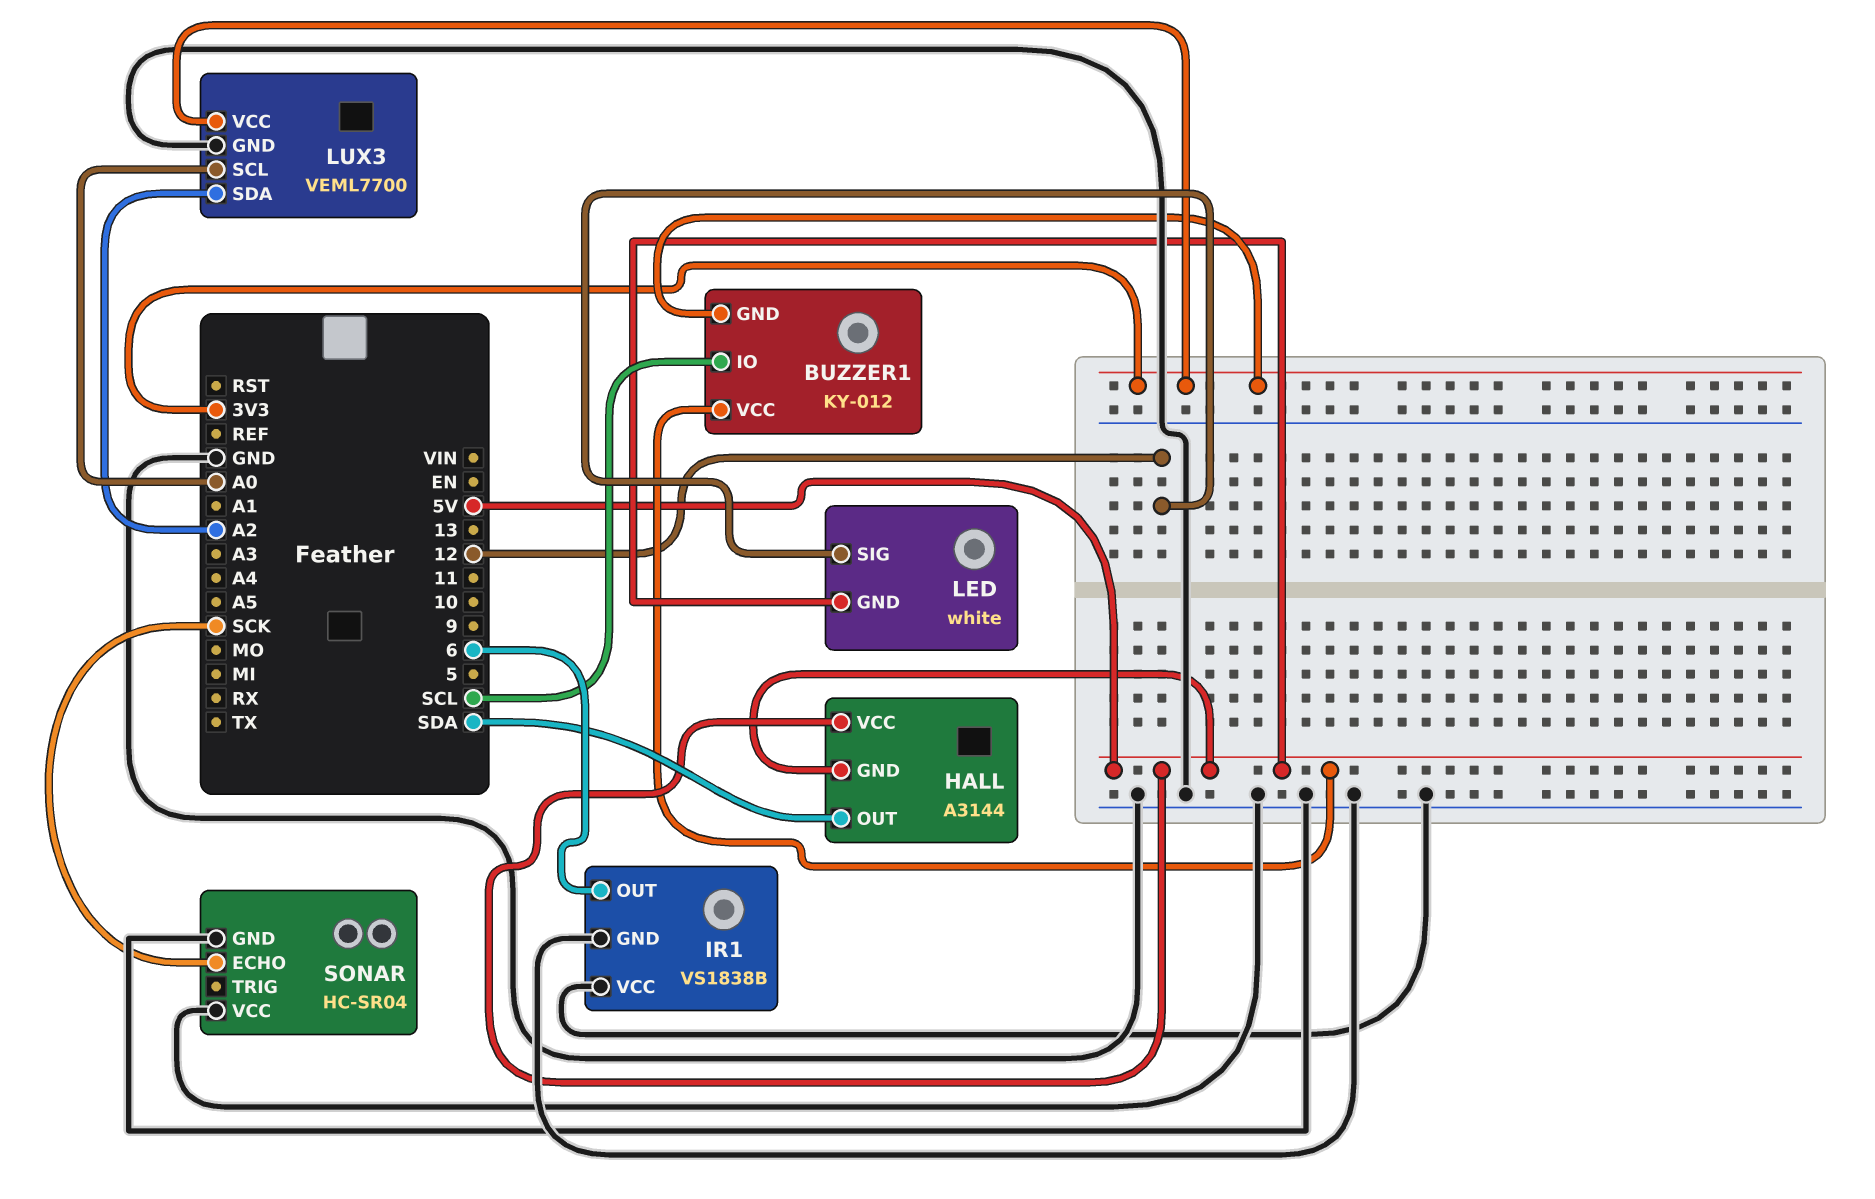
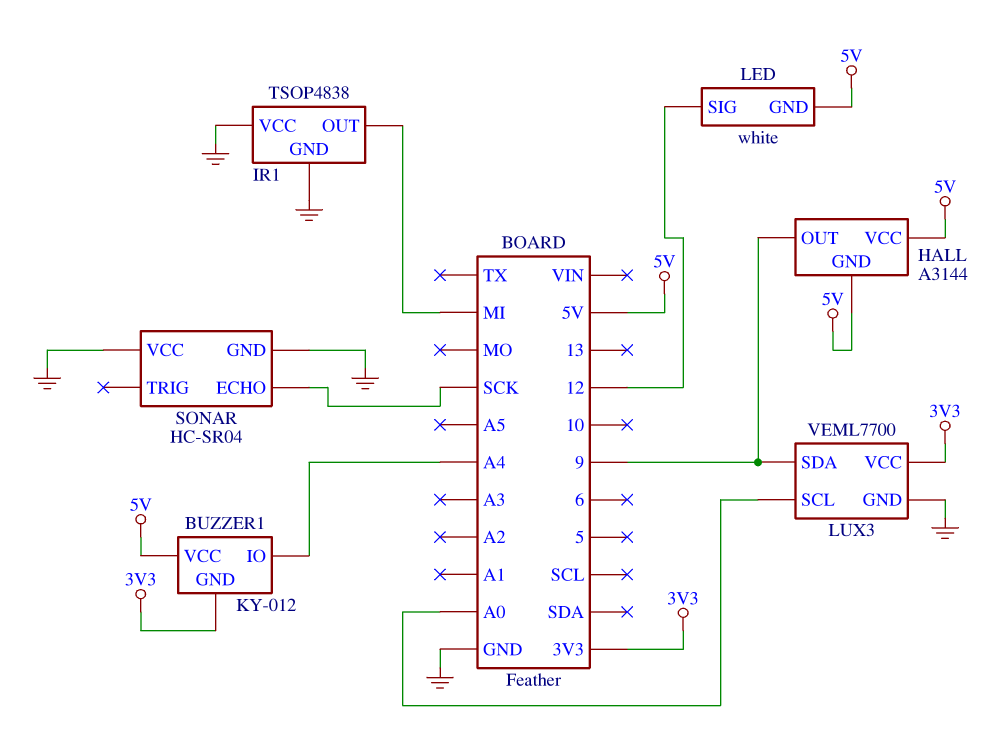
BUZZER1 pin IO: SCL -> A4
HALL pin OUT: SDA -> 9
IR1: VS1838B -> TSOP4838
IR1 pin OUT: 6 -> MI
LUX3 pin SDA: A2 -> 9

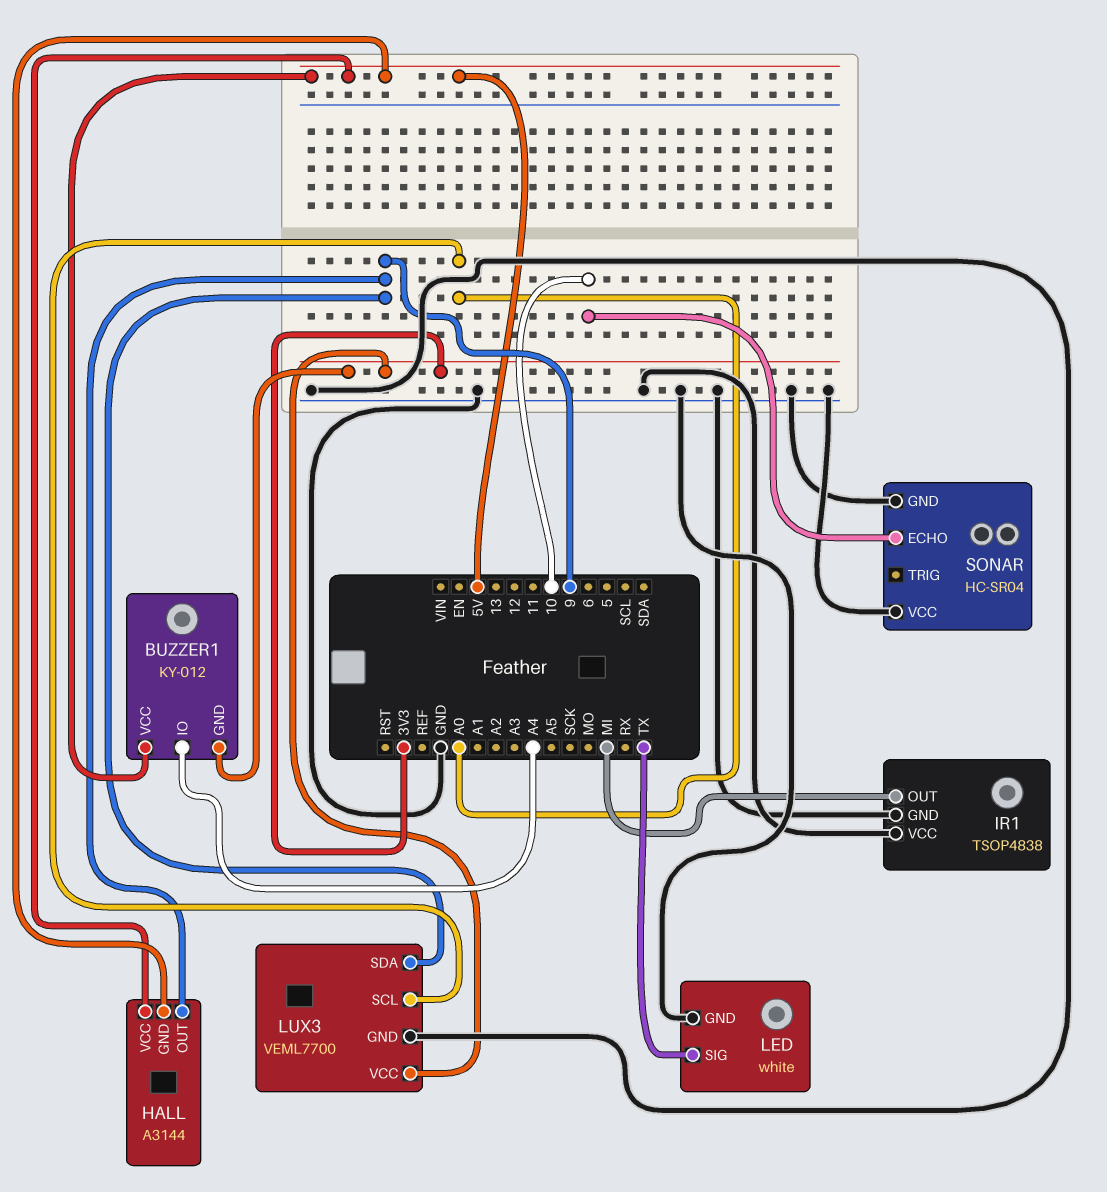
LED pin GND: 5V -> GND
LED pin SIG: 12 -> TX
SONAR pin ECHO: SCK -> 10

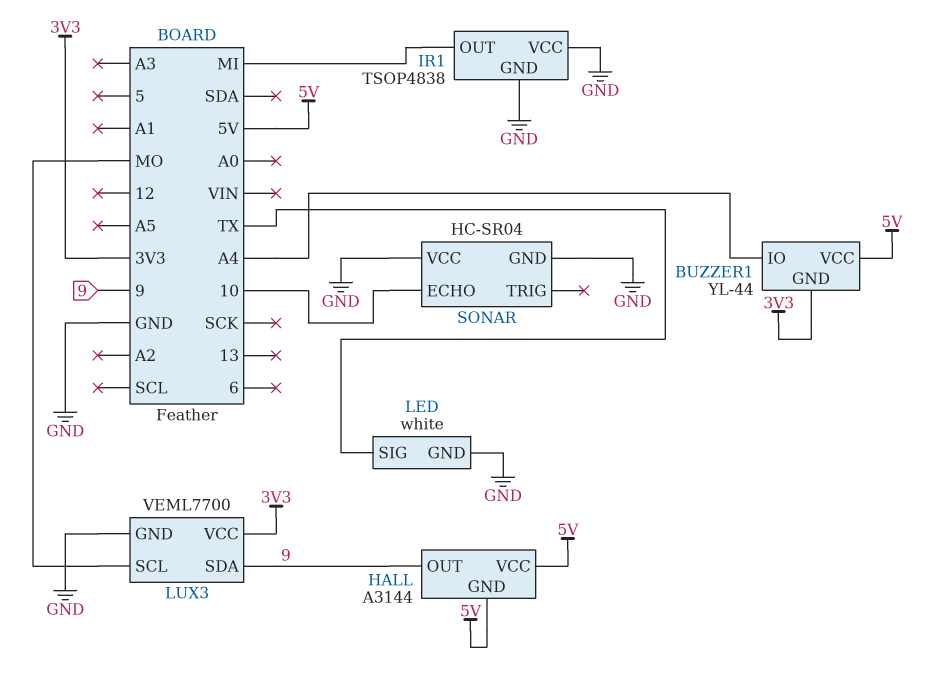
BUZZER1: KY-012 -> YL-44
LUX3 pin SCL: A0 -> MO

